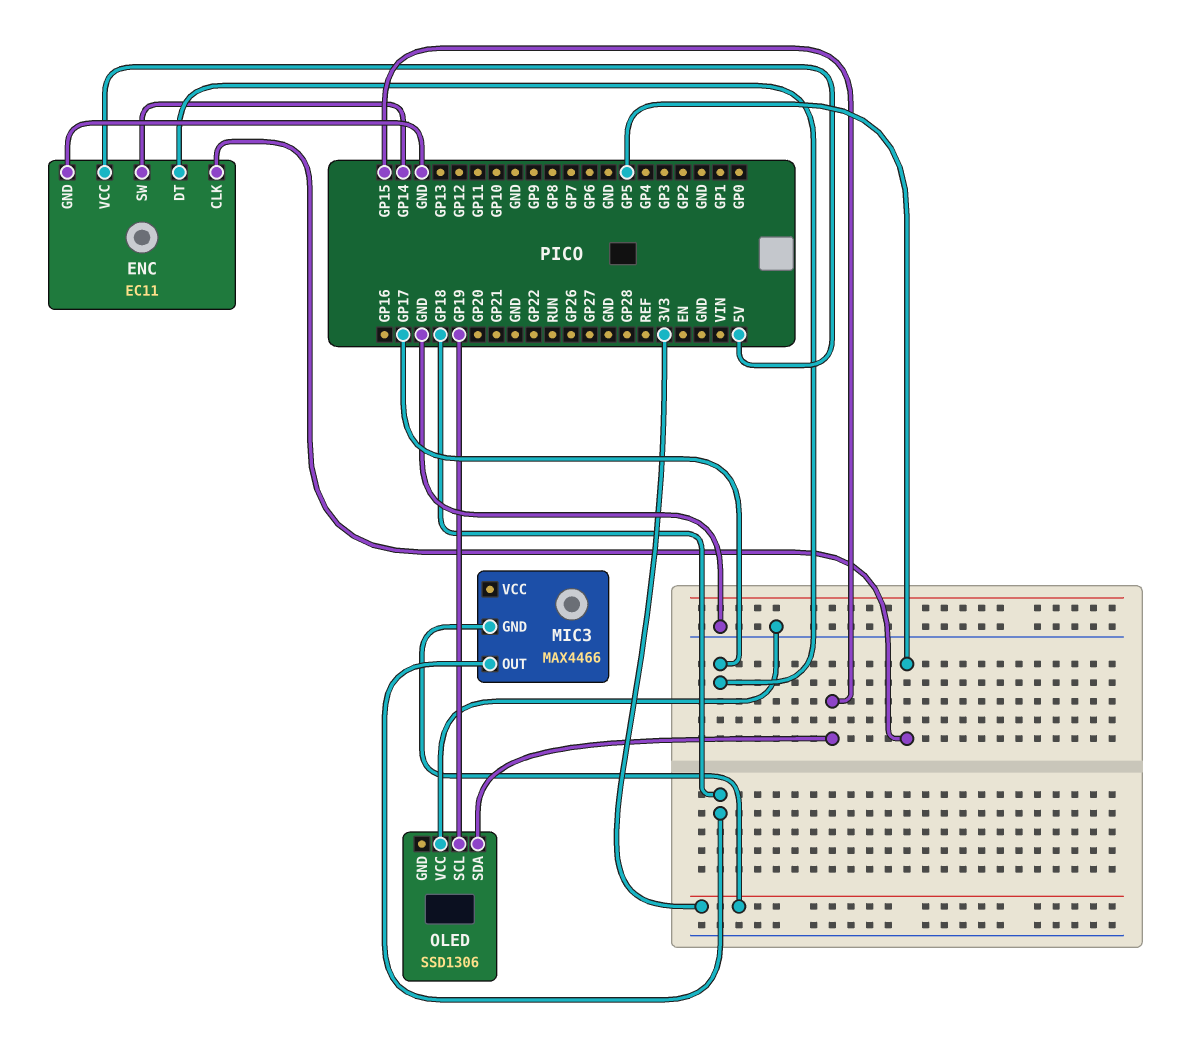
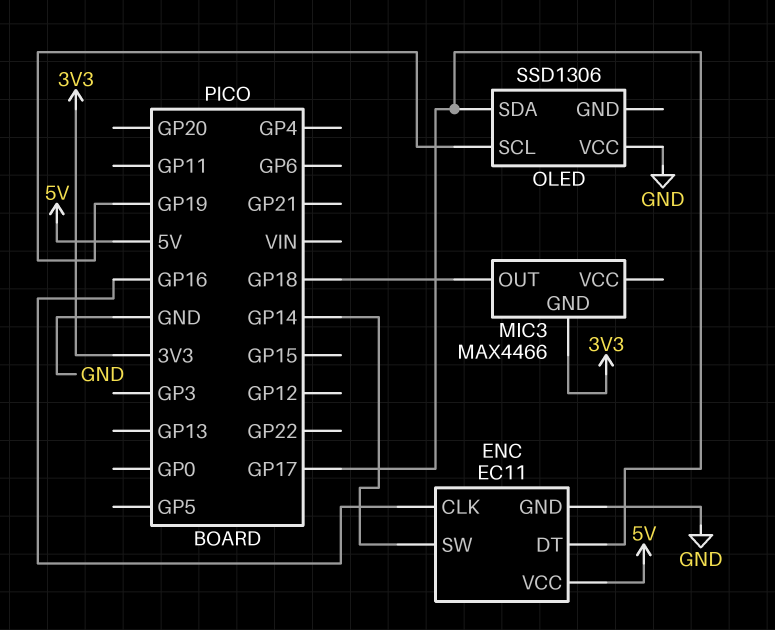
ENC pin CLK: GP5 -> GP16
OLED pin SDA: GP15 -> GP17

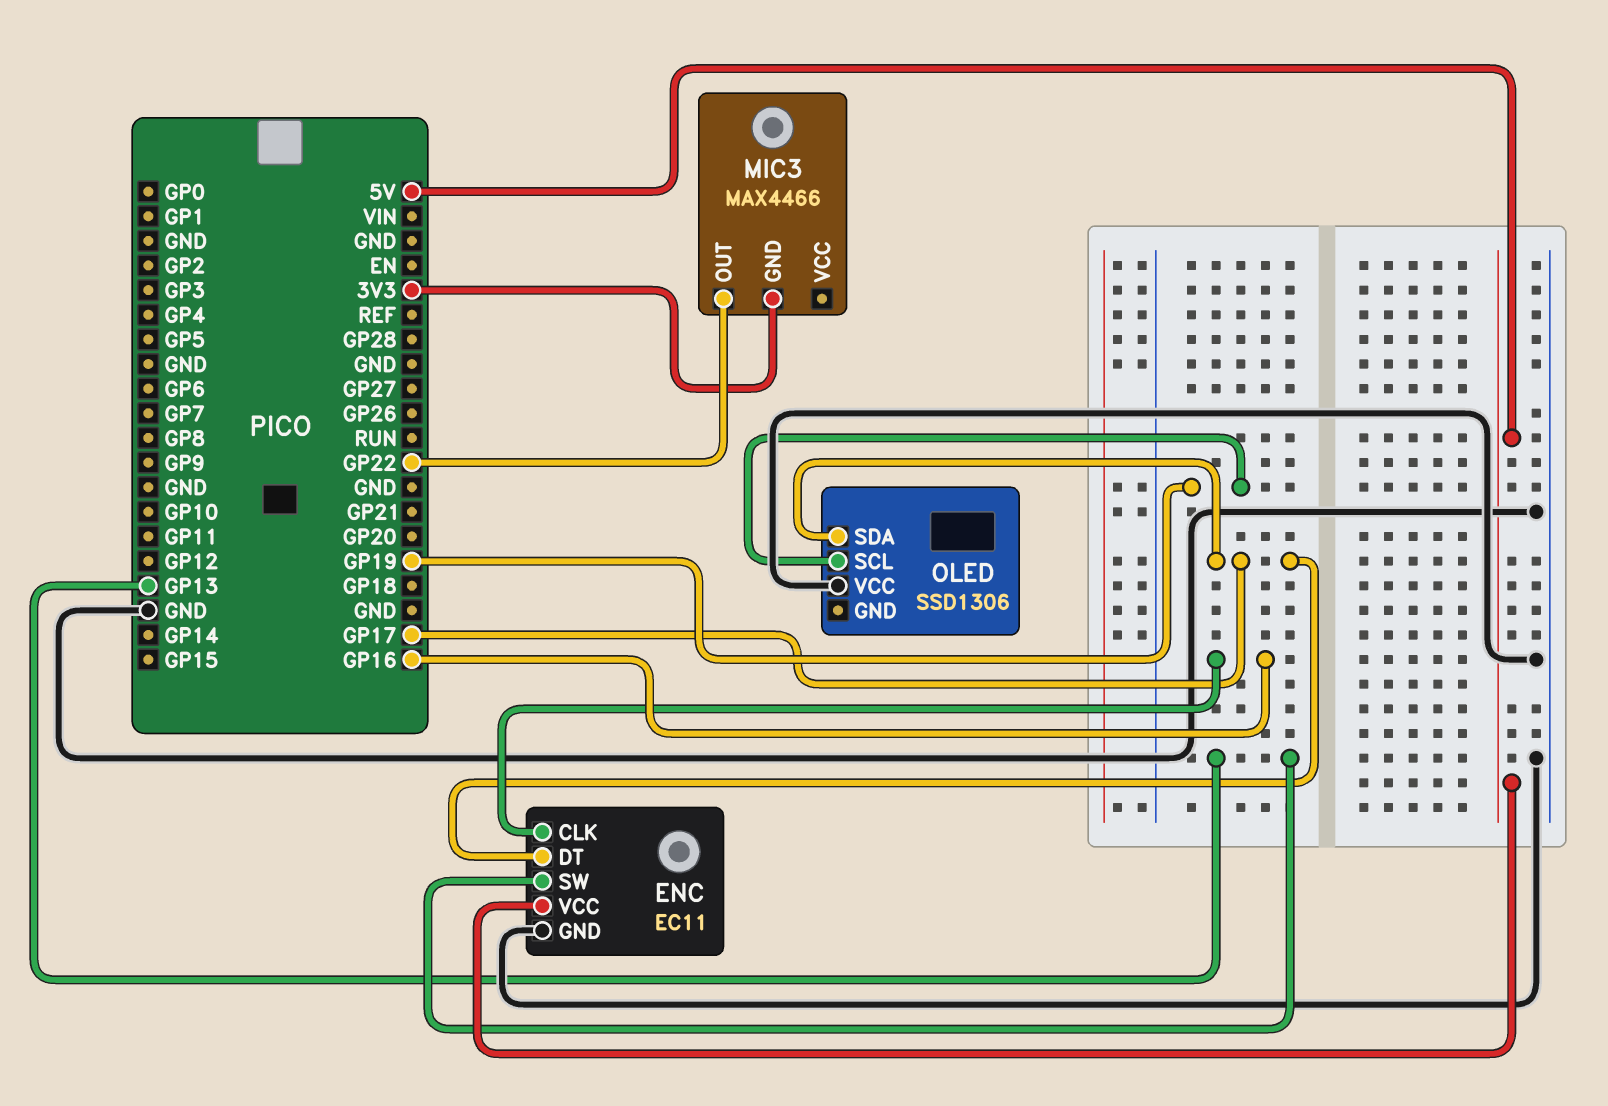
ENC pin SW: GP14 -> GP13
MIC3 pin OUT: GP18 -> GP22

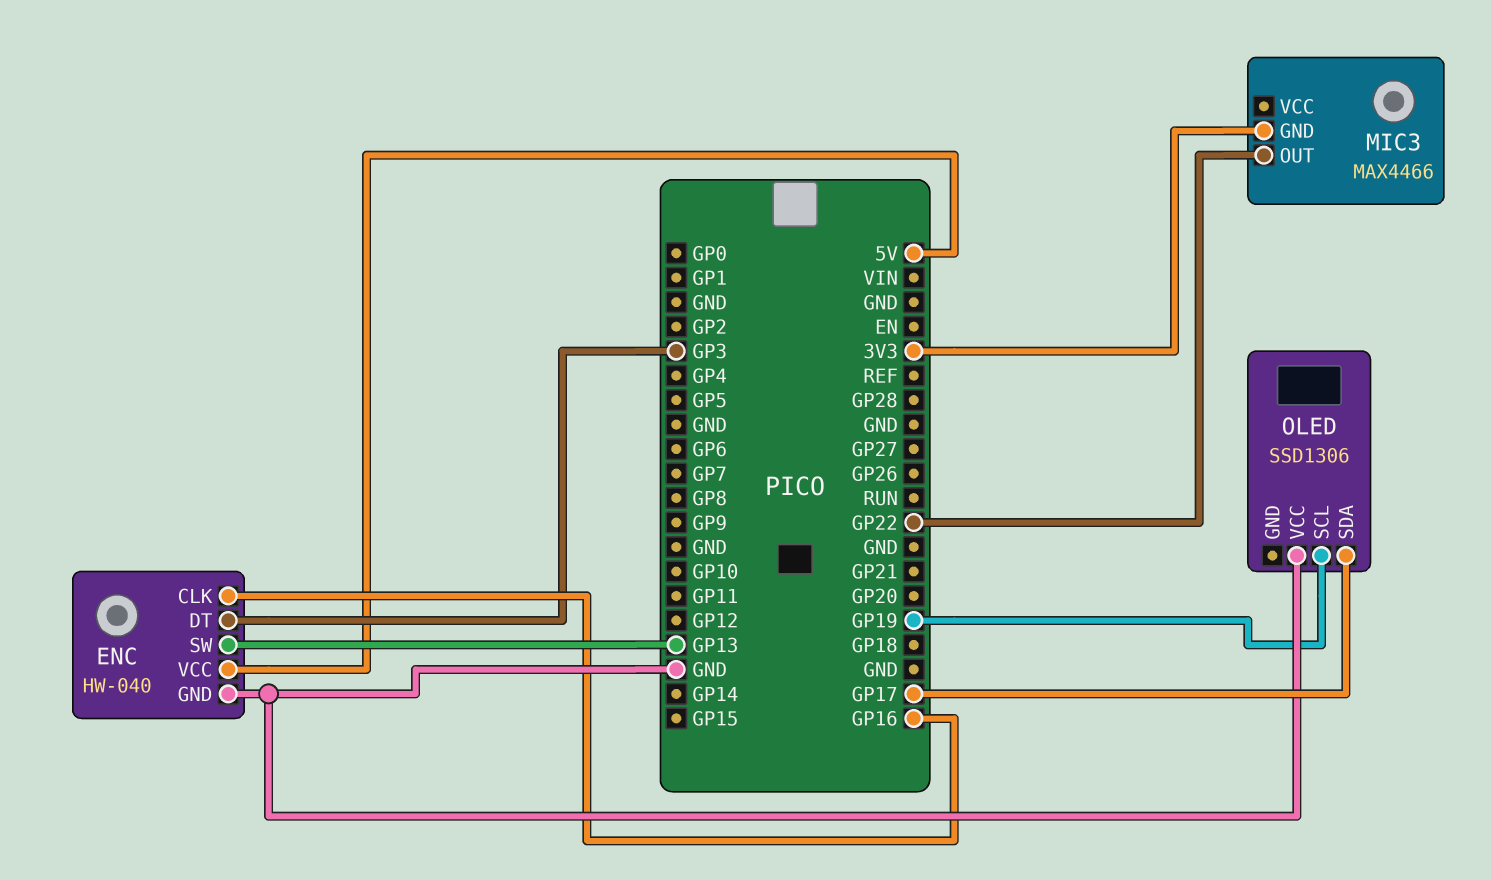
ENC: EC11 -> HW-040
ENC pin DT: GP17 -> GP3

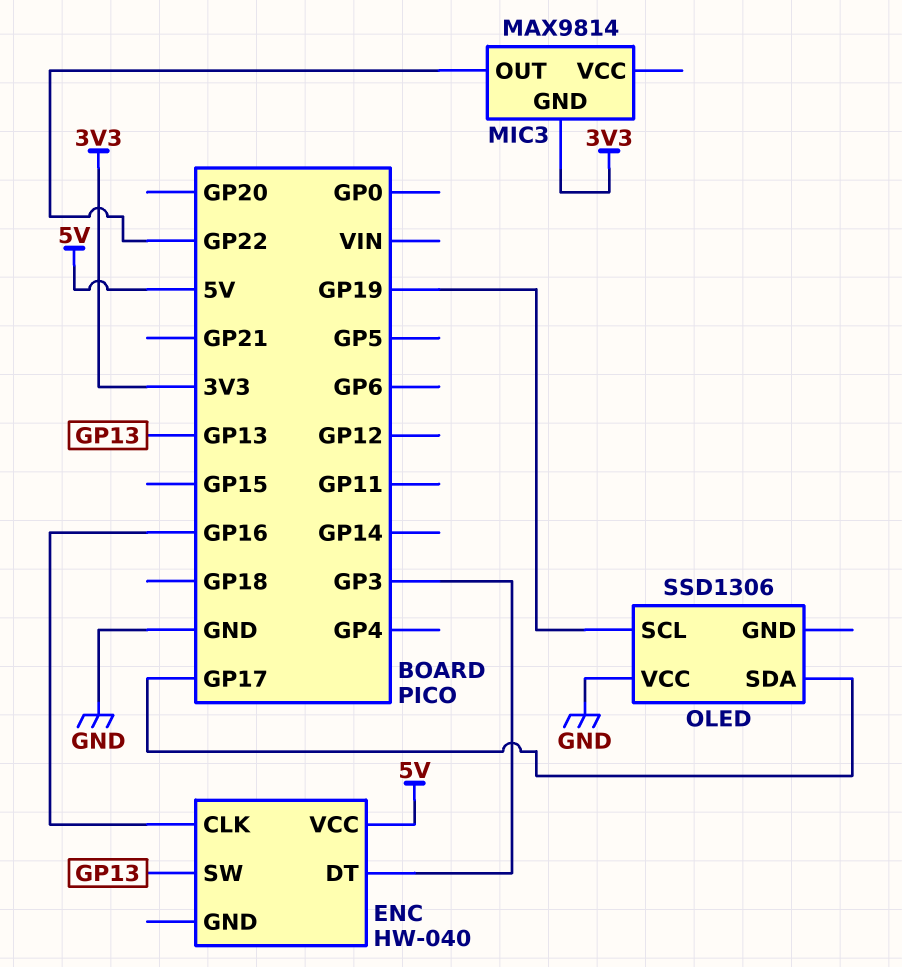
ENC pin GND: GND -> none
MIC3: MAX4466 -> MAX9814

